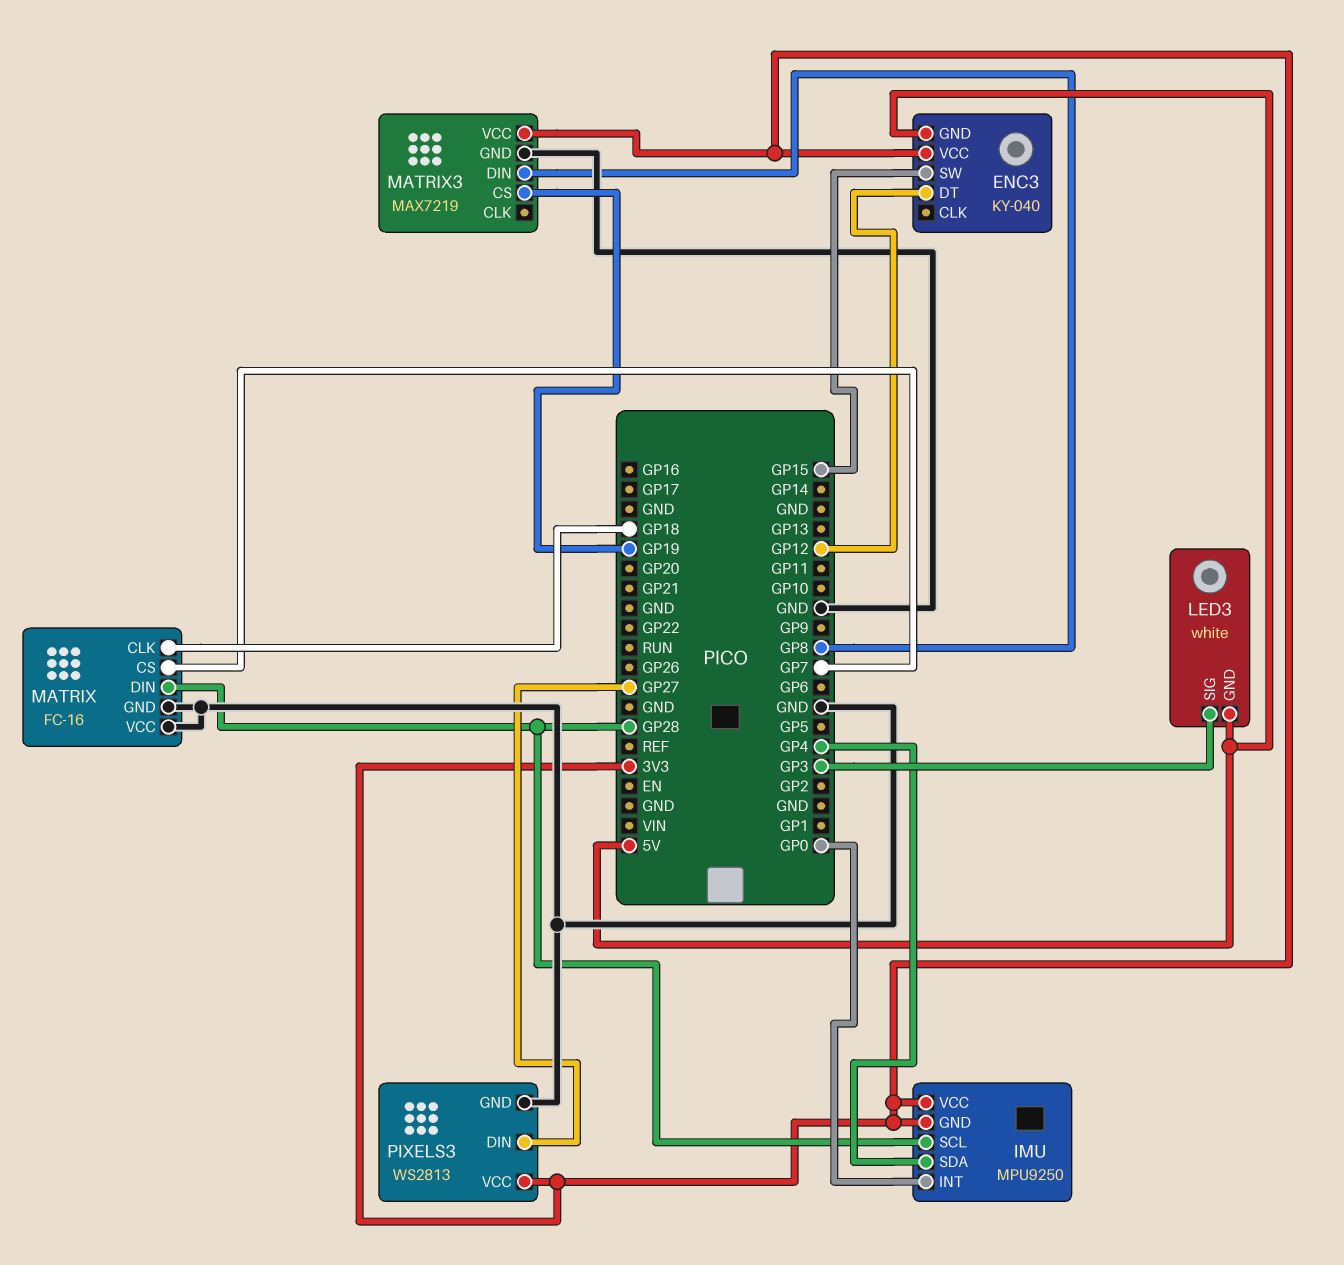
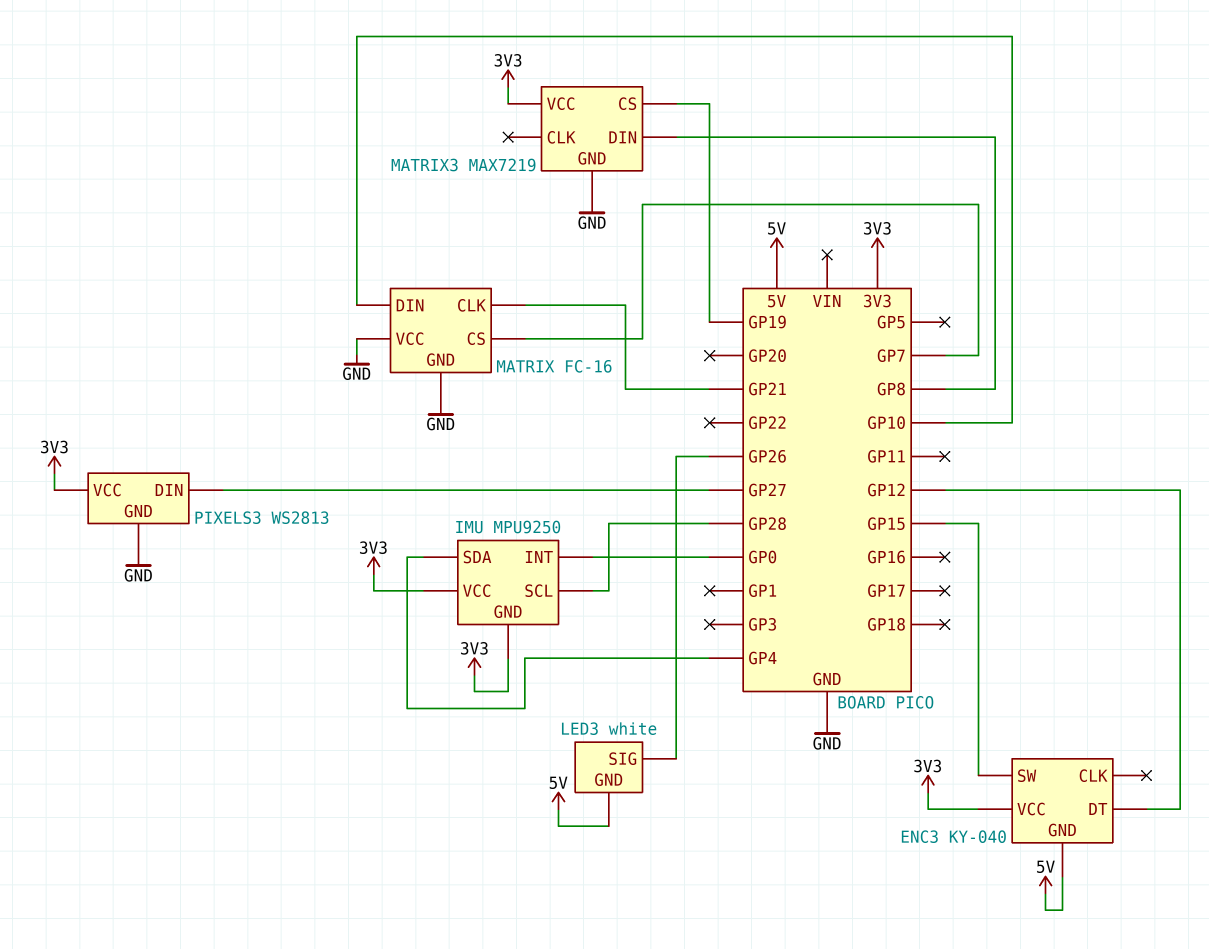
LED3 pin SIG: GP3 -> GP26
MATRIX pin CLK: GP18 -> GP21
MATRIX pin DIN: GP28 -> GP10

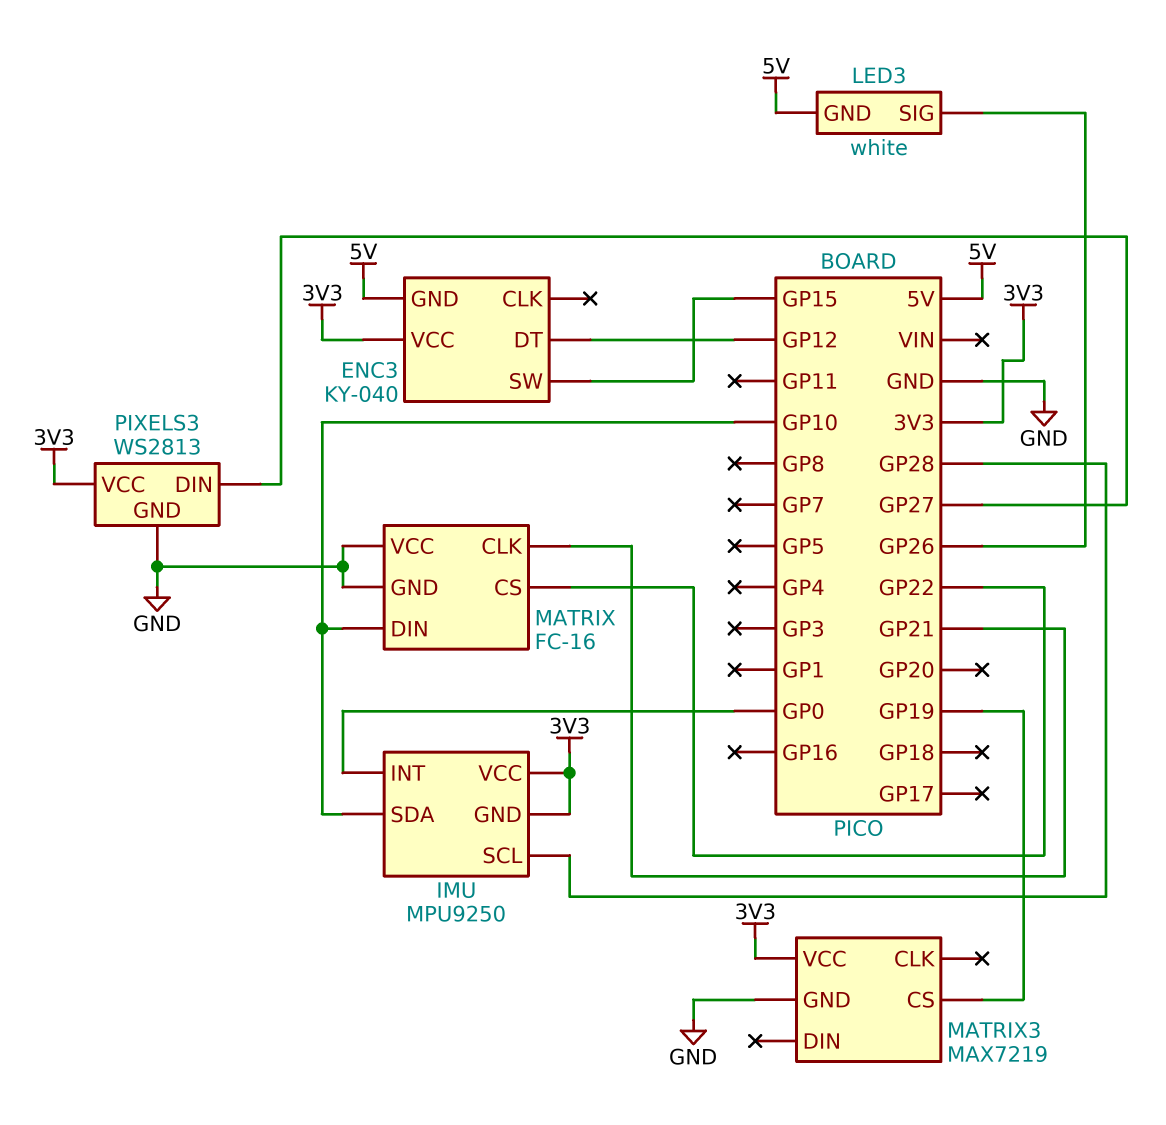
IMU pin SDA: GP4 -> GP10
MATRIX pin CS: GP7 -> GP22
MATRIX3 pin DIN: GP8 -> none

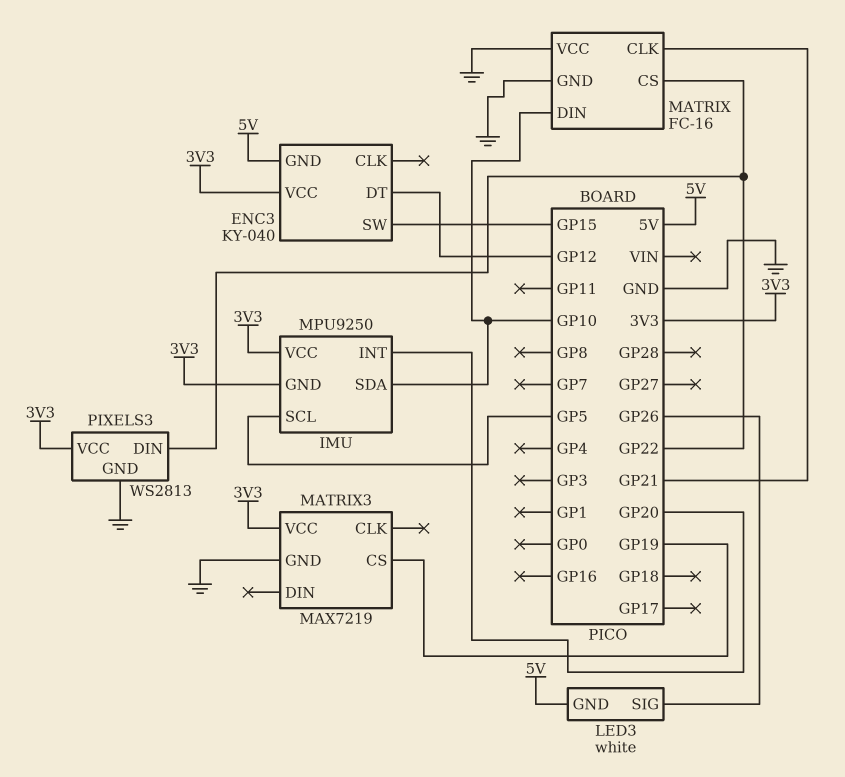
IMU pin INT: GP0 -> GP20
IMU pin SCL: GP28 -> GP5
PIXELS3 pin DIN: GP27 -> GP22

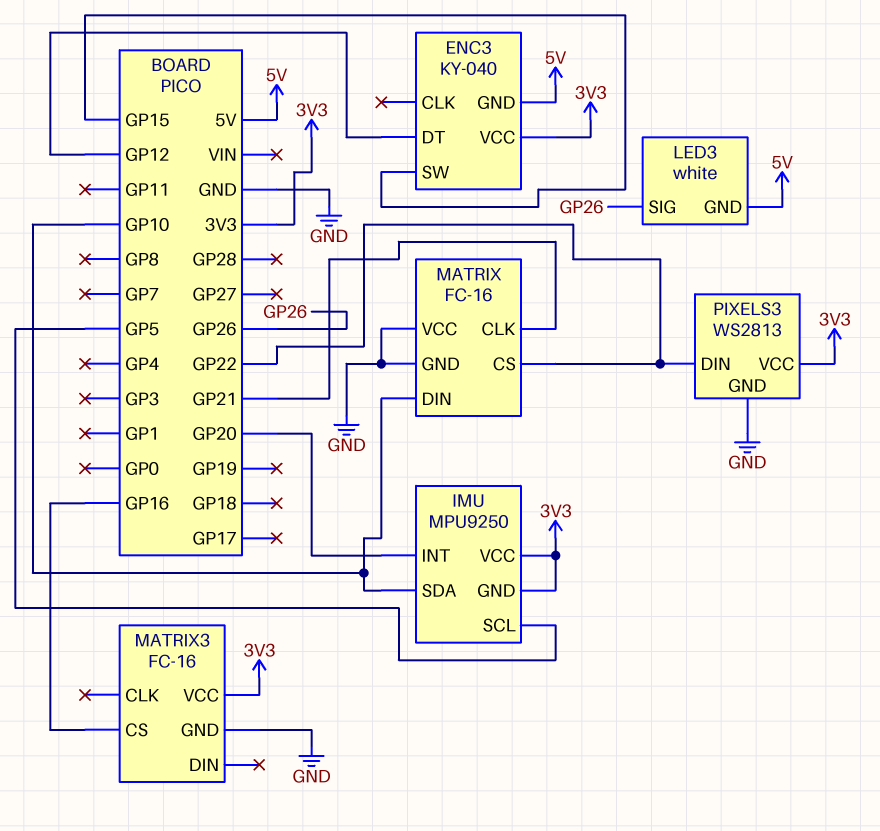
MATRIX3: MAX7219 -> FC-16
MATRIX3 pin CS: GP19 -> GP16

